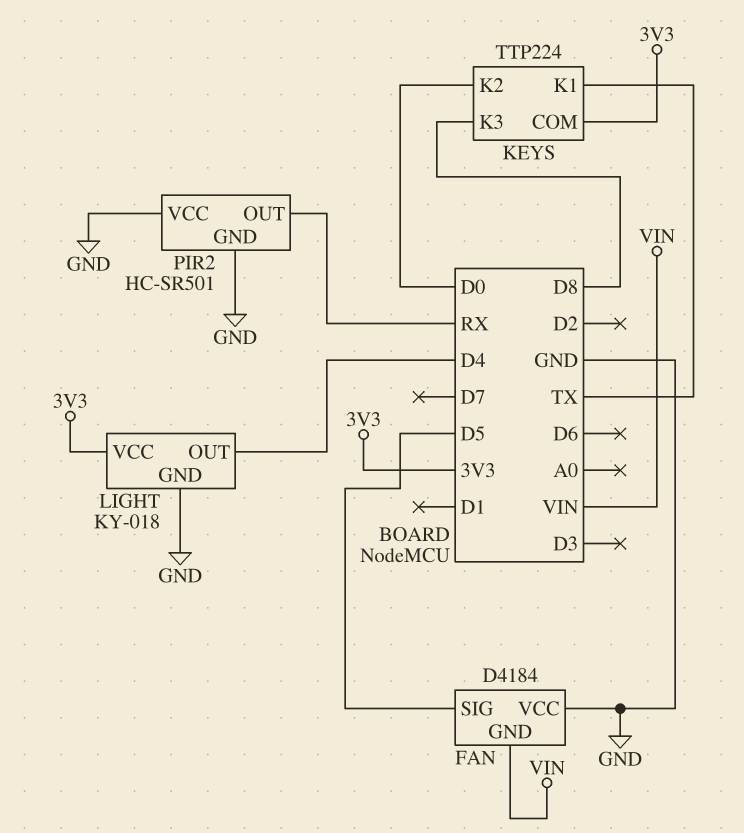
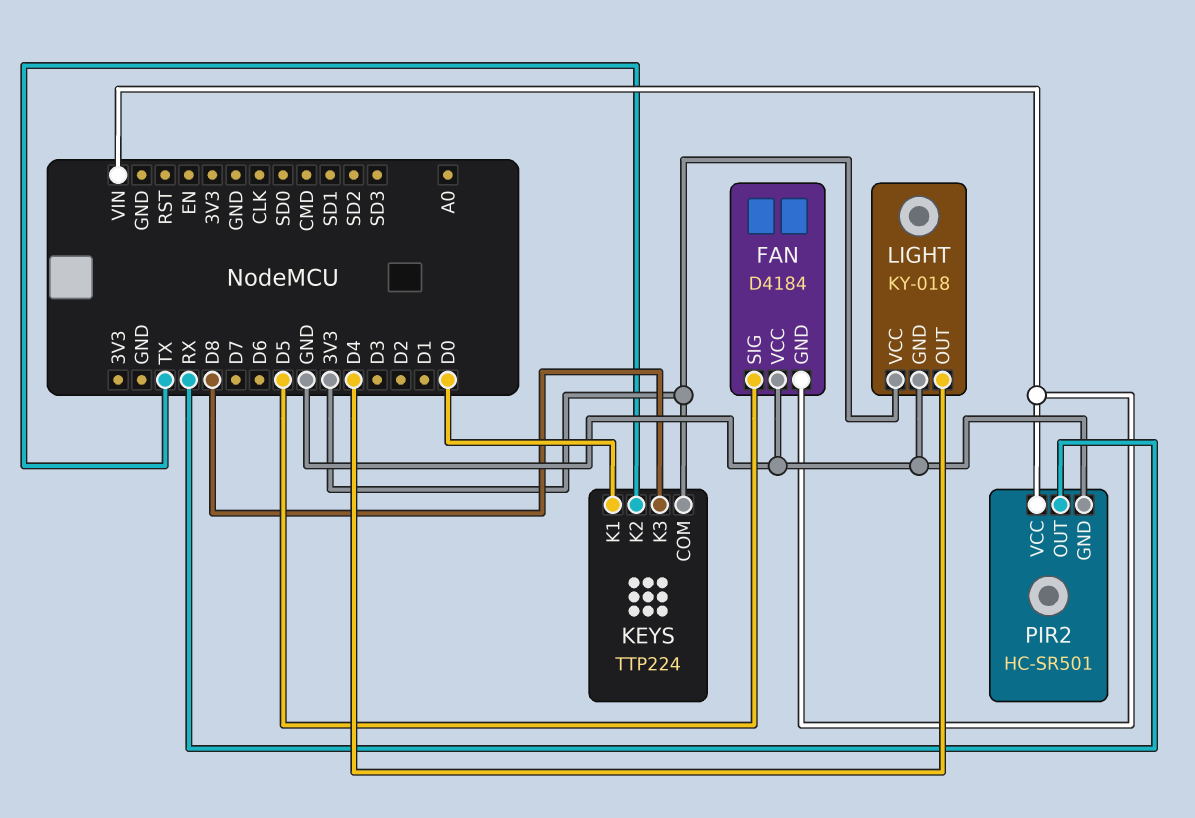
KEYS pin K1: TX -> D0
KEYS pin K2: D0 -> TX
PIR2 pin VCC: GND -> VIN

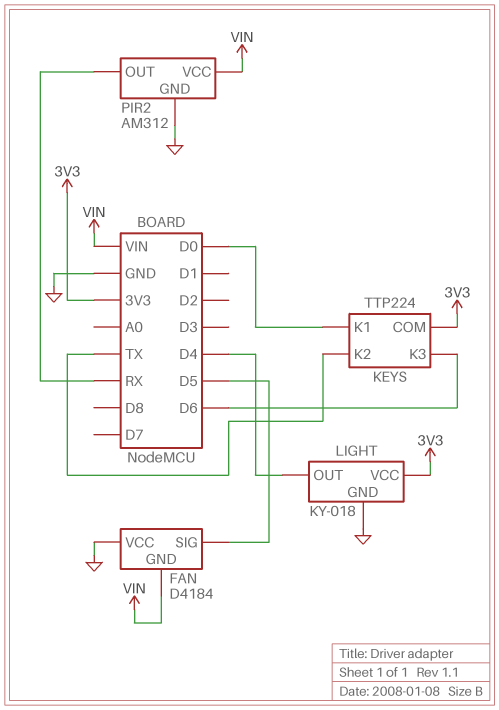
KEYS pin K3: D8 -> D6
PIR2: HC-SR501 -> AM312

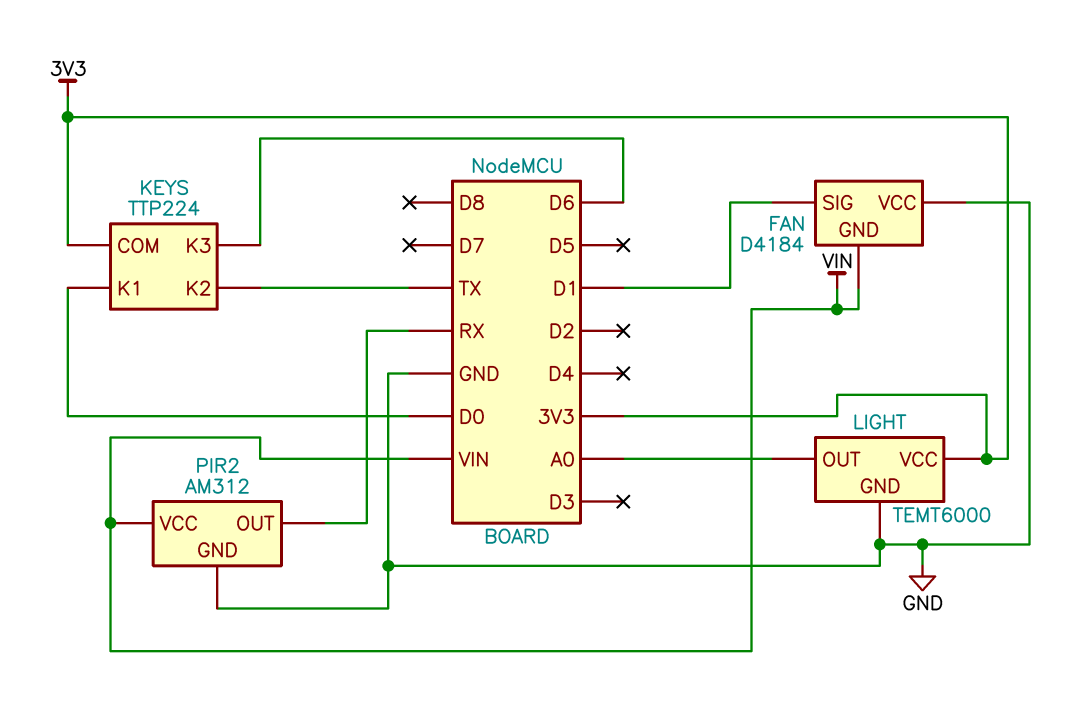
FAN pin SIG: D5 -> D1
LIGHT: KY-018 -> TEMT6000
LIGHT pin OUT: D4 -> A0

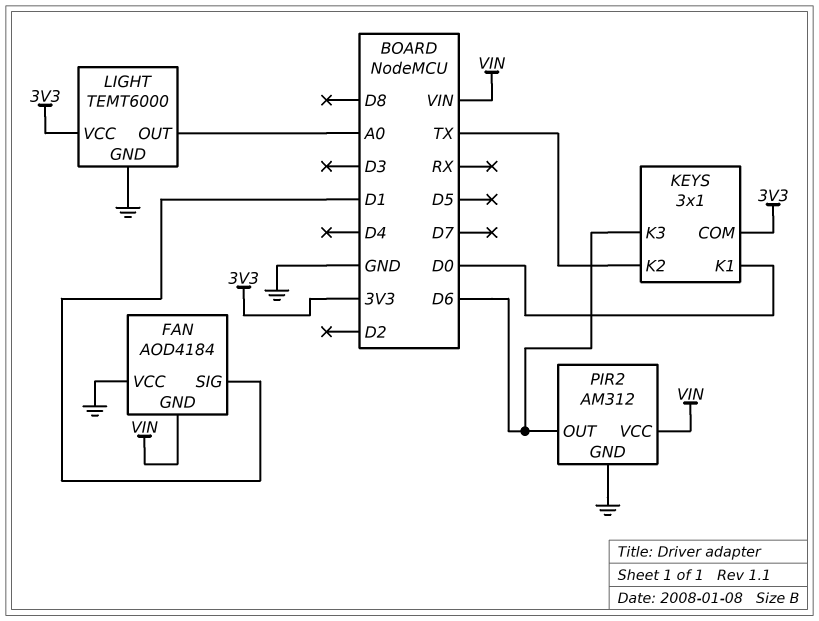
FAN: D4184 -> AOD4184
KEYS: TTP224 -> 3x1
PIR2 pin OUT: RX -> D6

